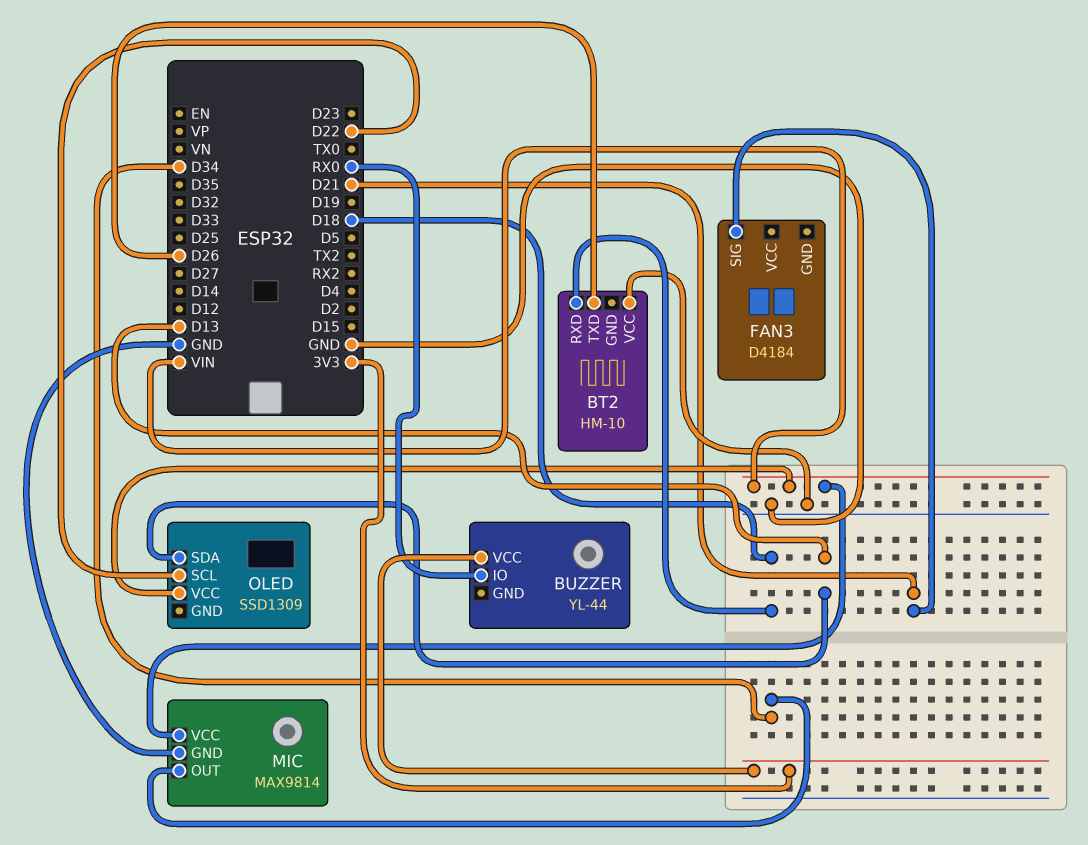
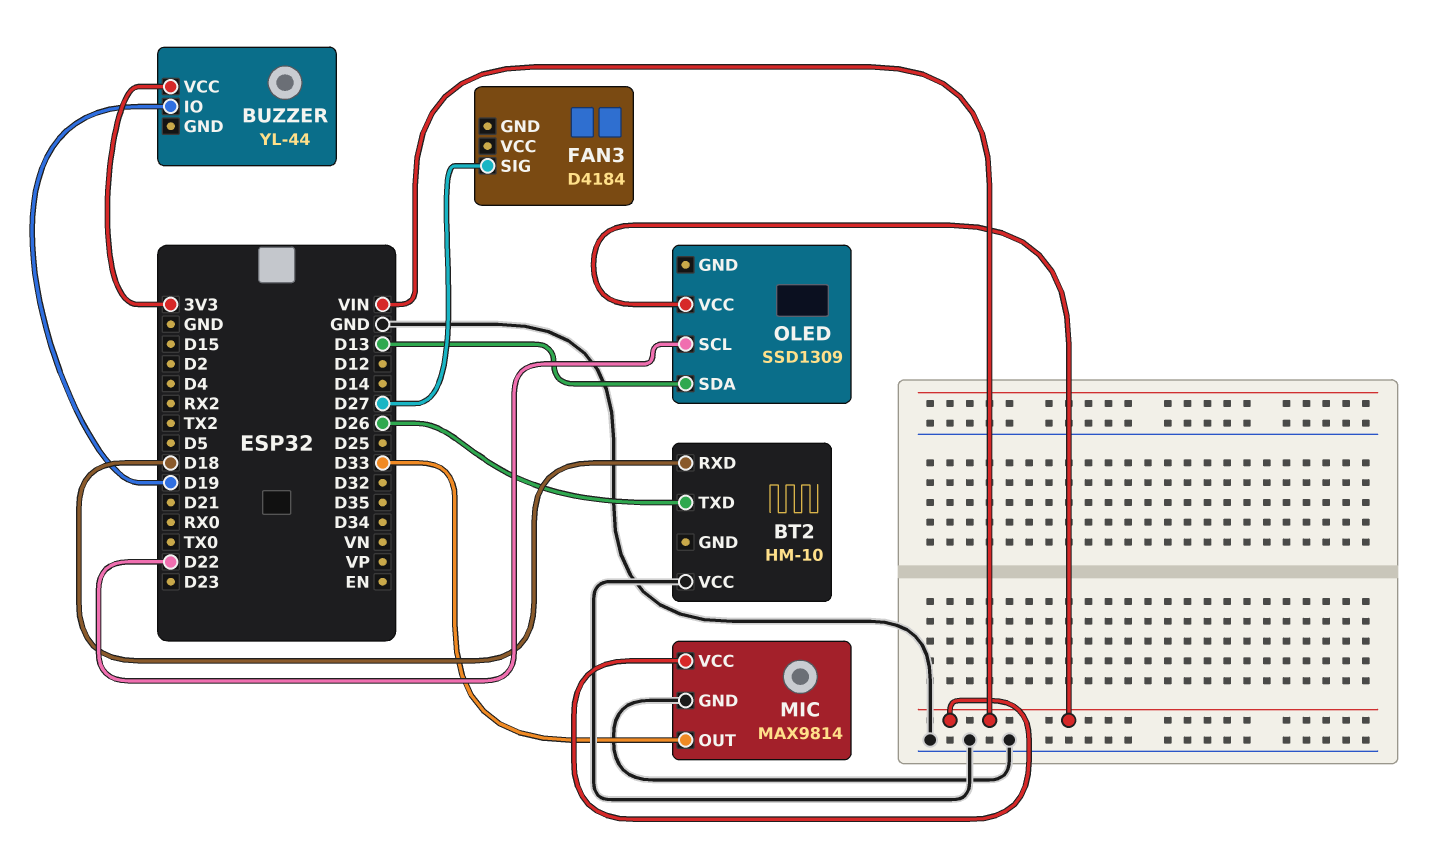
BUZZER pin IO: RX0 -> D19
FAN3 pin SIG: D21 -> D27
MIC pin OUT: D34 -> D33

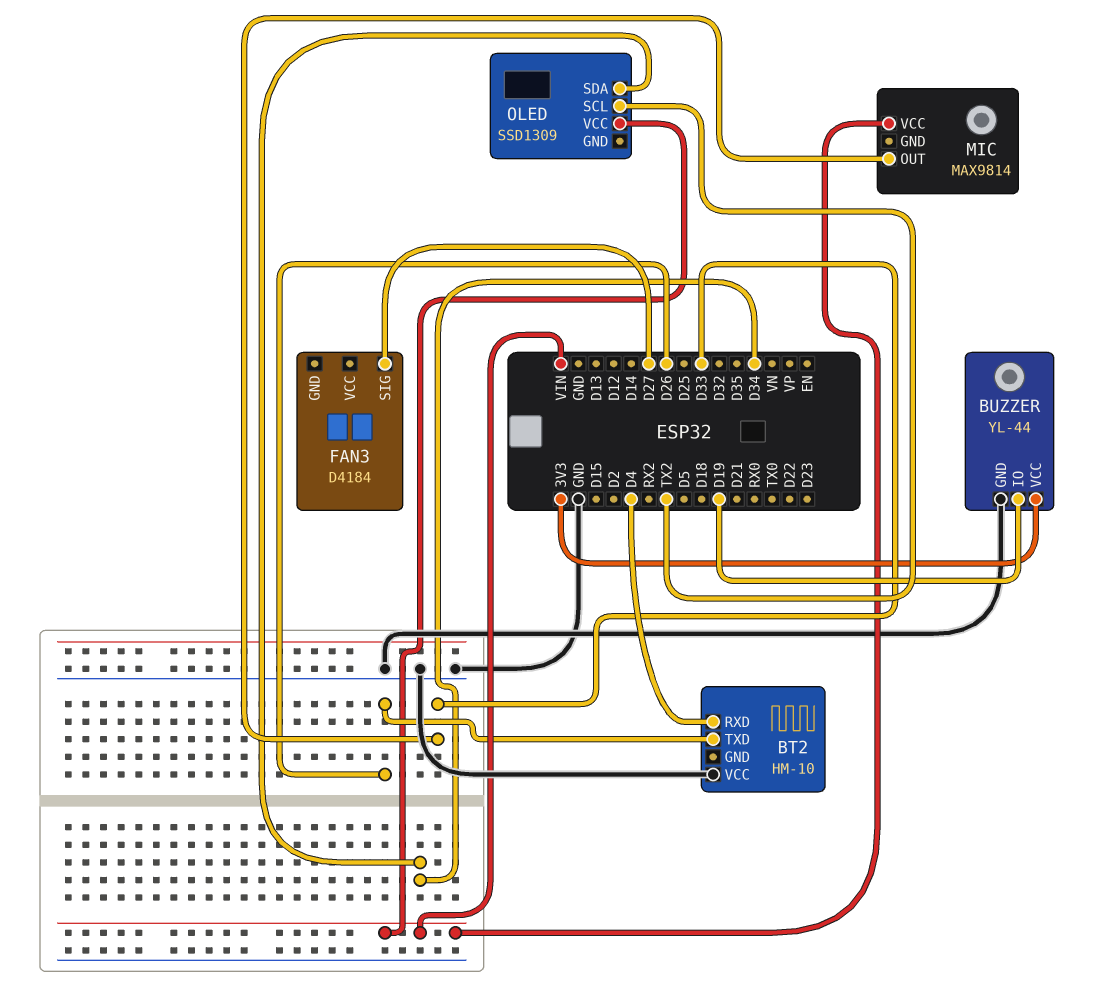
BT2 pin RXD: D18 -> D4
BUZZER pin GND: none -> GND
MIC pin GND: GND -> none
OLED pin SCL: D22 -> TX2
OLED pin SDA: D13 -> D34

